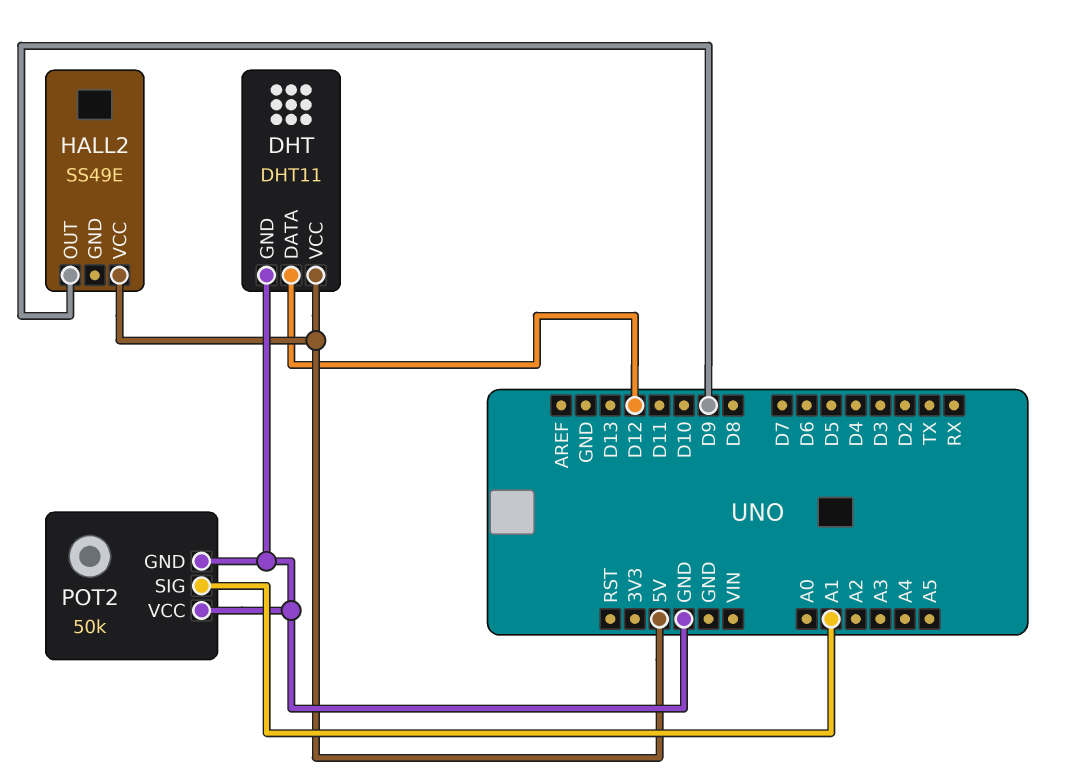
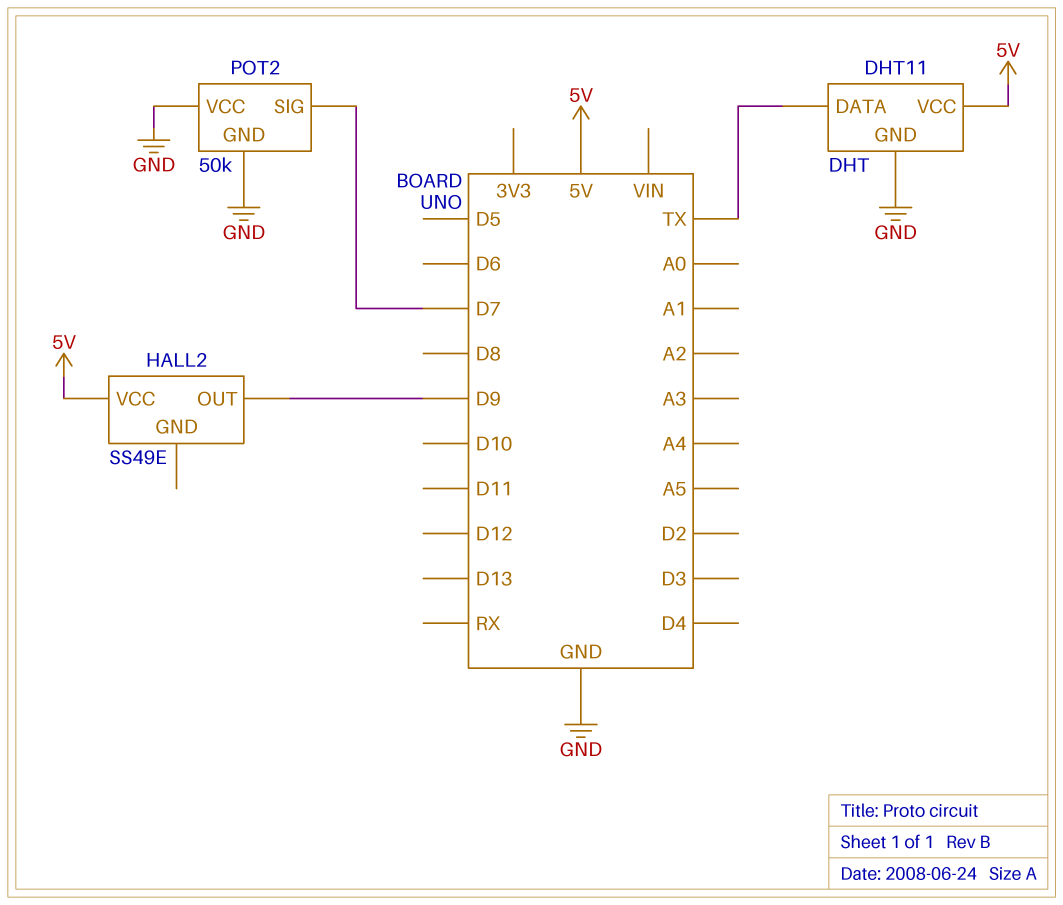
DHT pin DATA: D12 -> TX
POT2 pin SIG: A1 -> D7

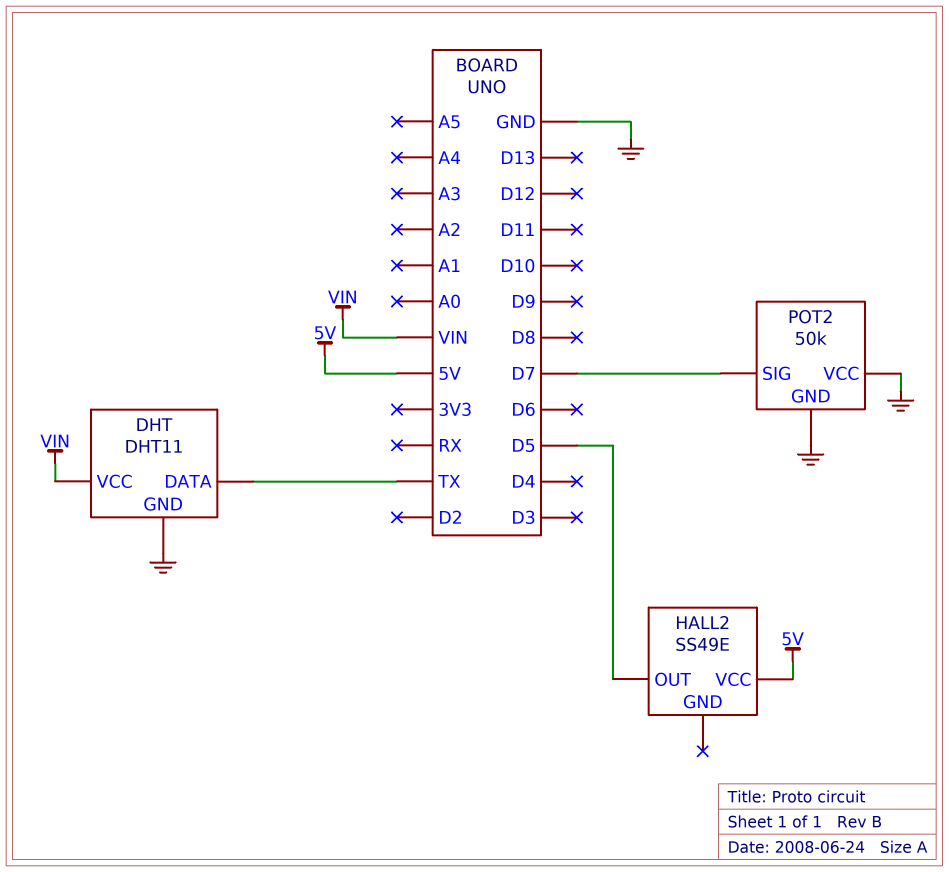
DHT pin VCC: 5V -> VIN
HALL2 pin OUT: D9 -> D5

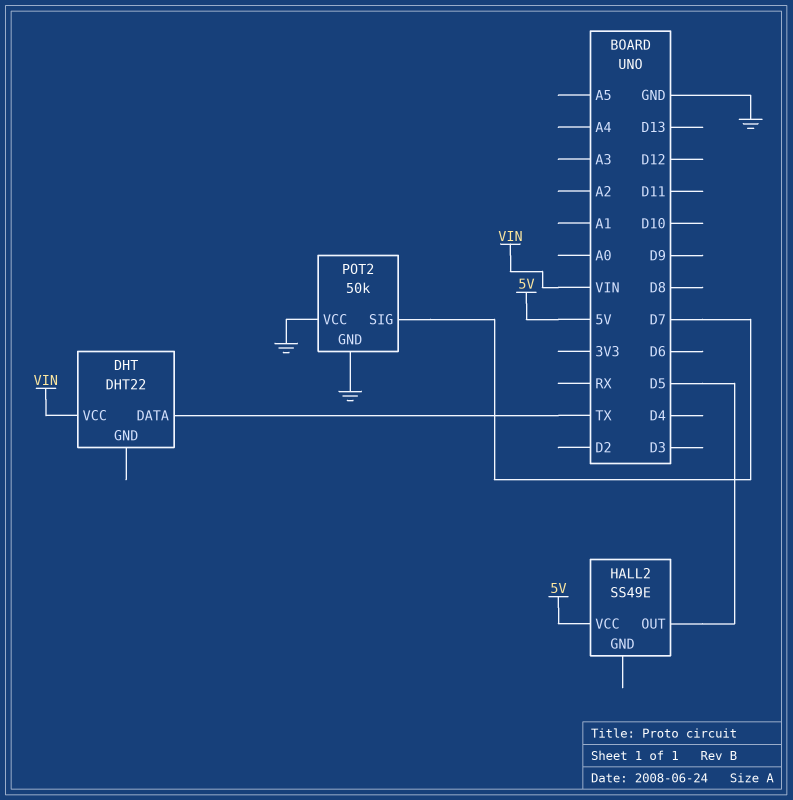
DHT: DHT11 -> DHT22
DHT pin GND: GND -> none

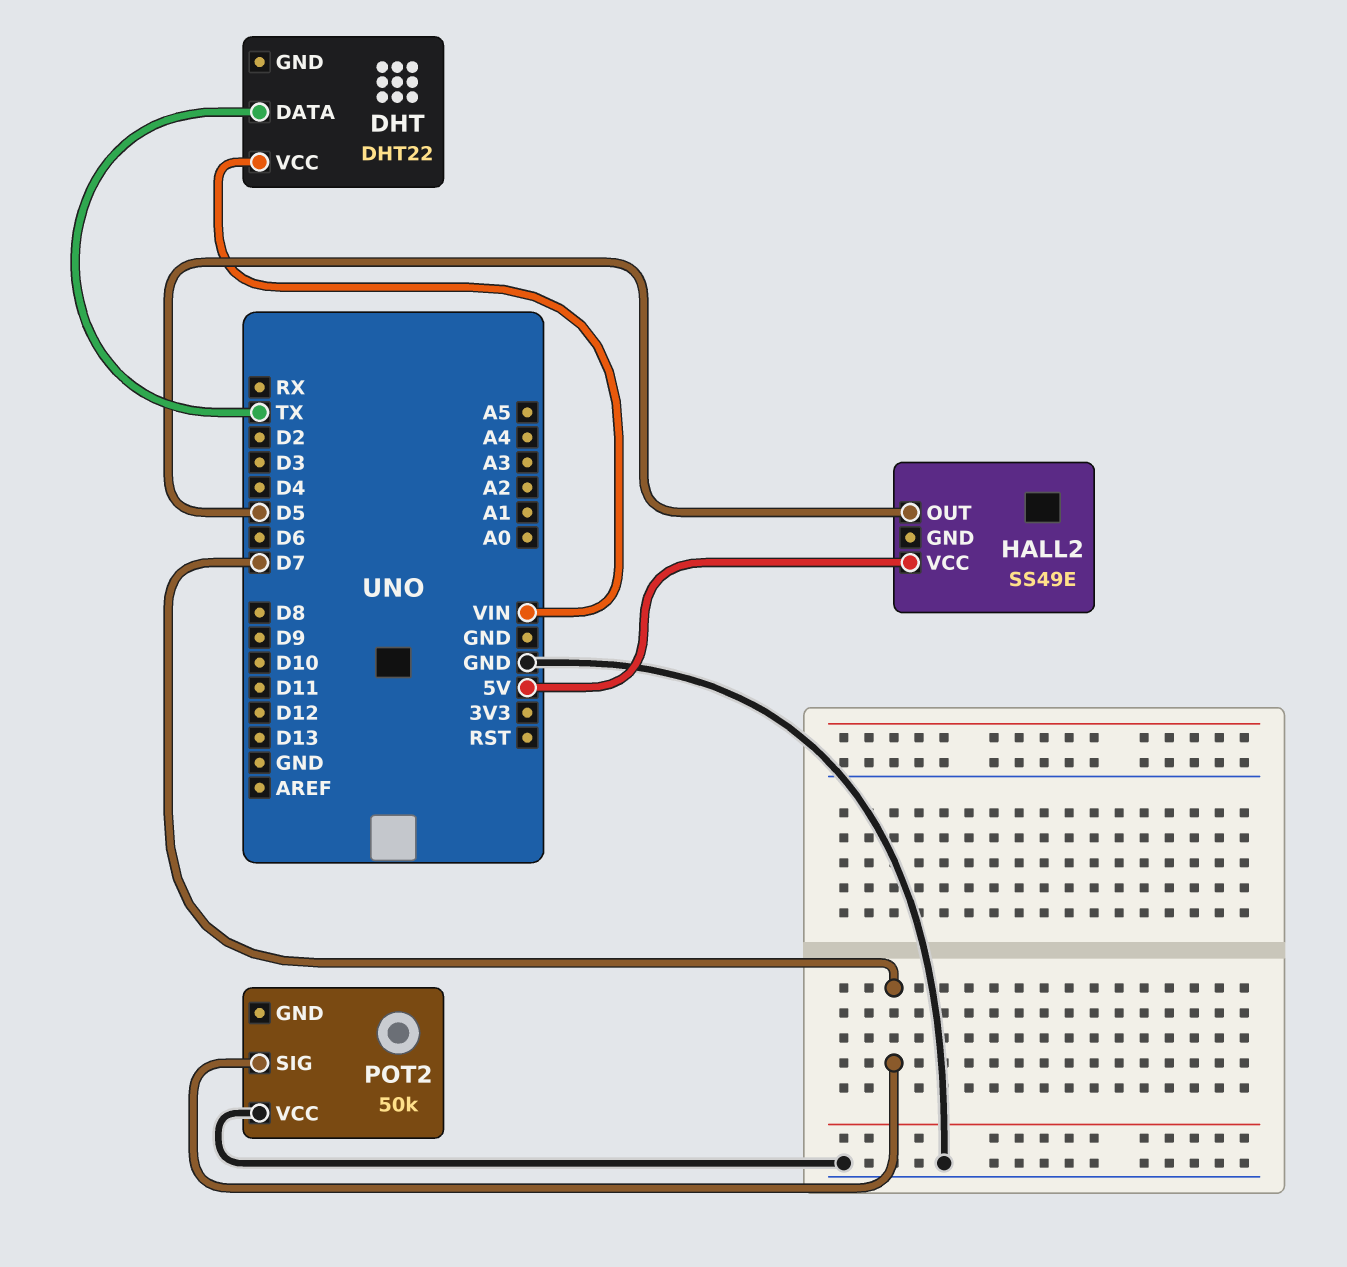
POT2 pin GND: GND -> none

